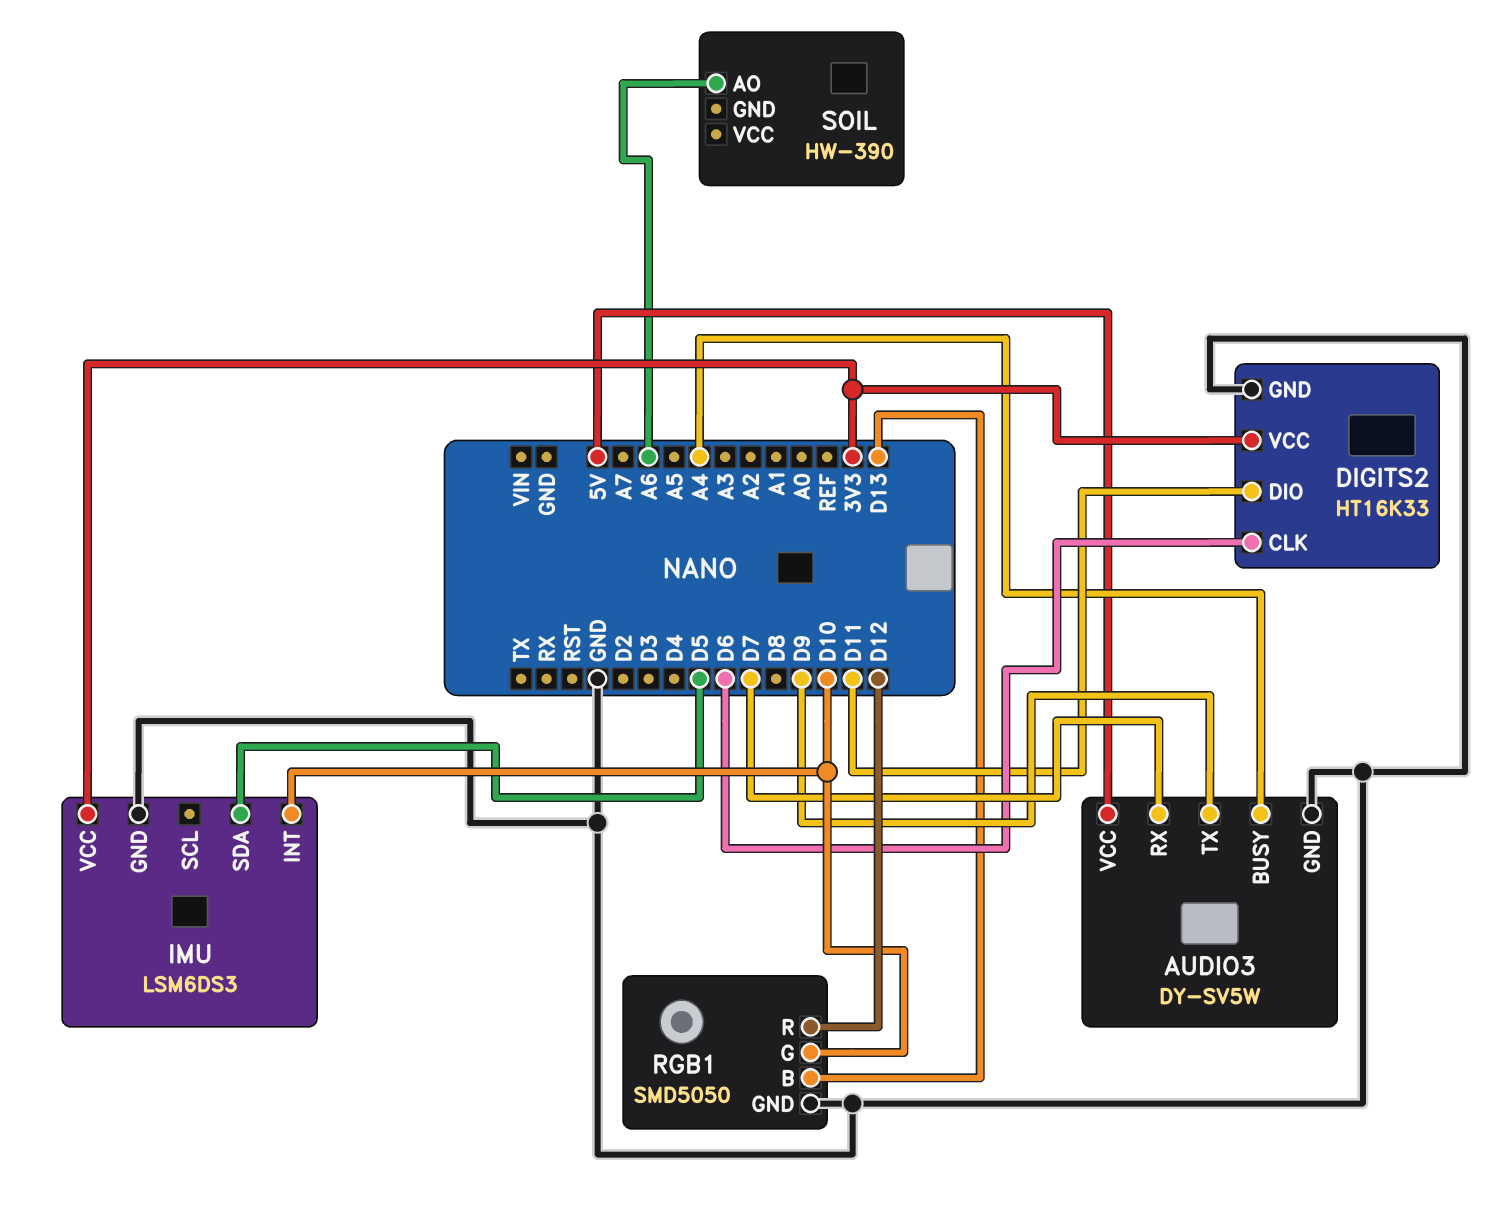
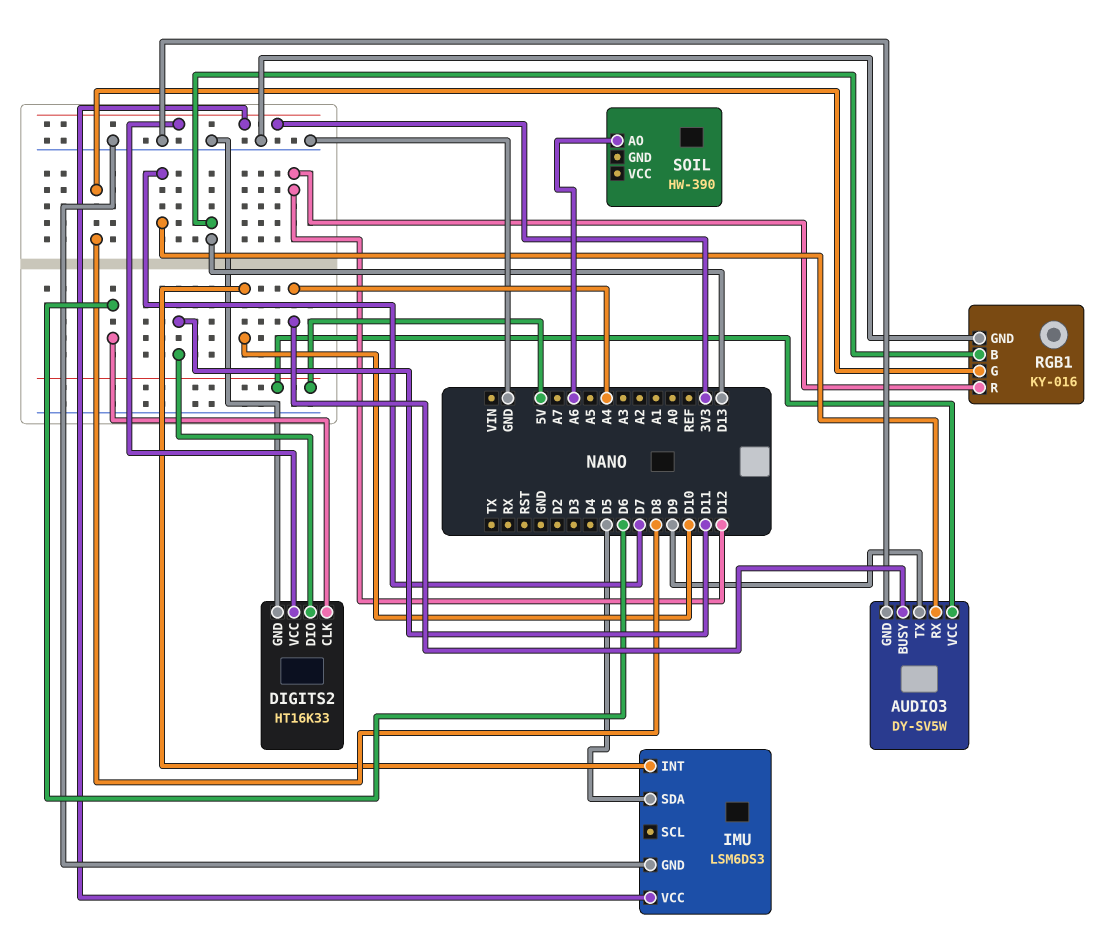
RGB1: SMD5050 -> KY-016
RGB1 pin G: D10 -> D8

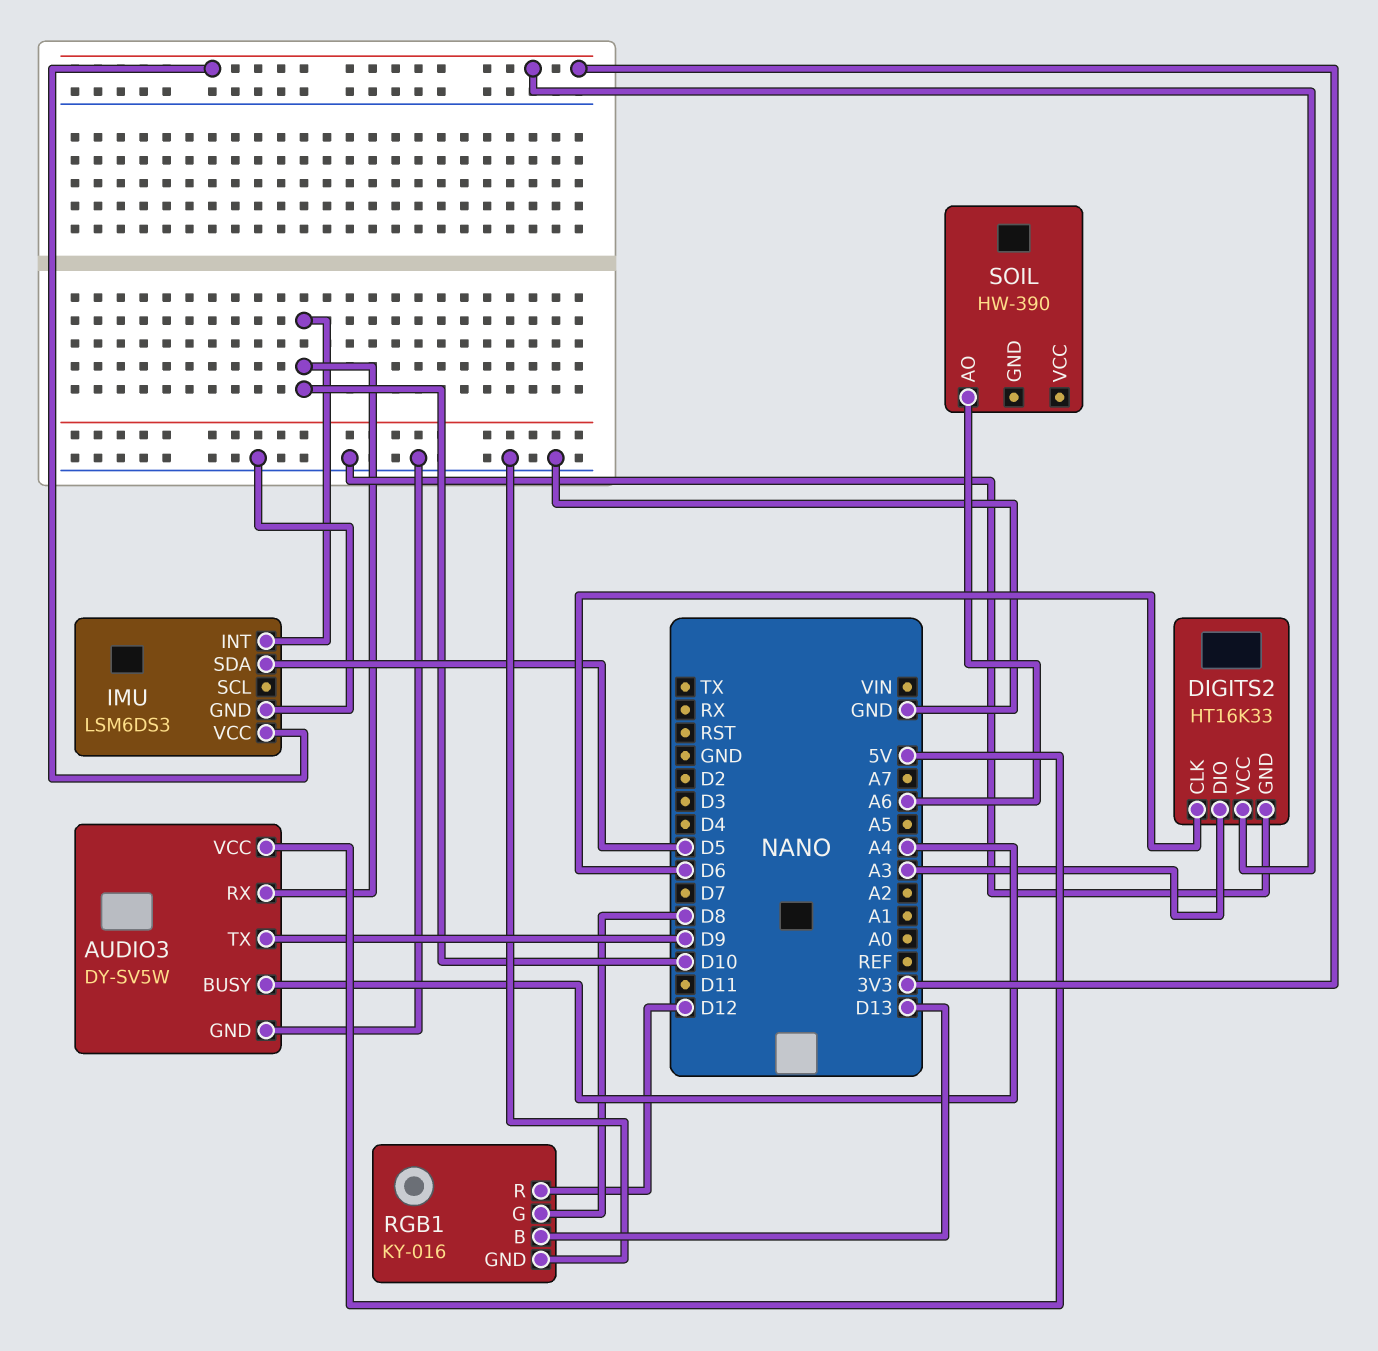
AUDIO3 pin RX: D7 -> D10
DIGITS2 pin DIO: D11 -> A3

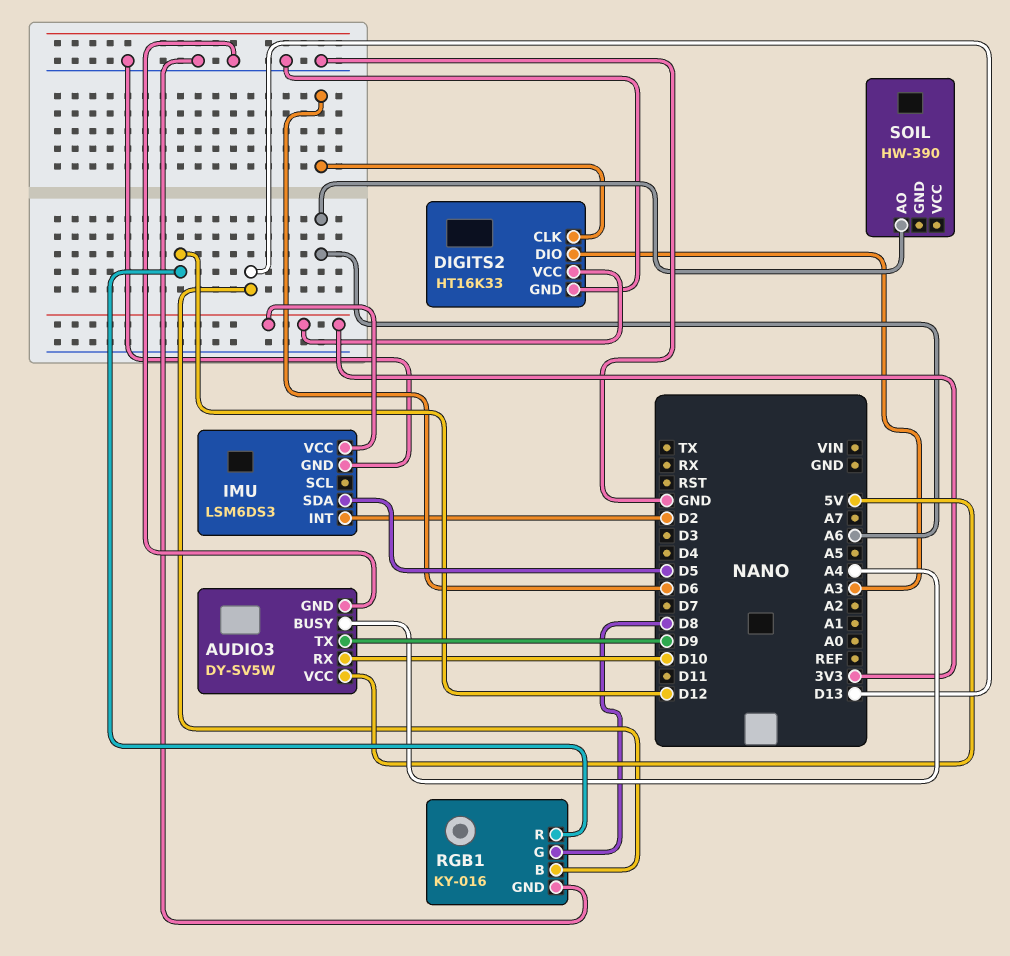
IMU pin INT: D10 -> D2

